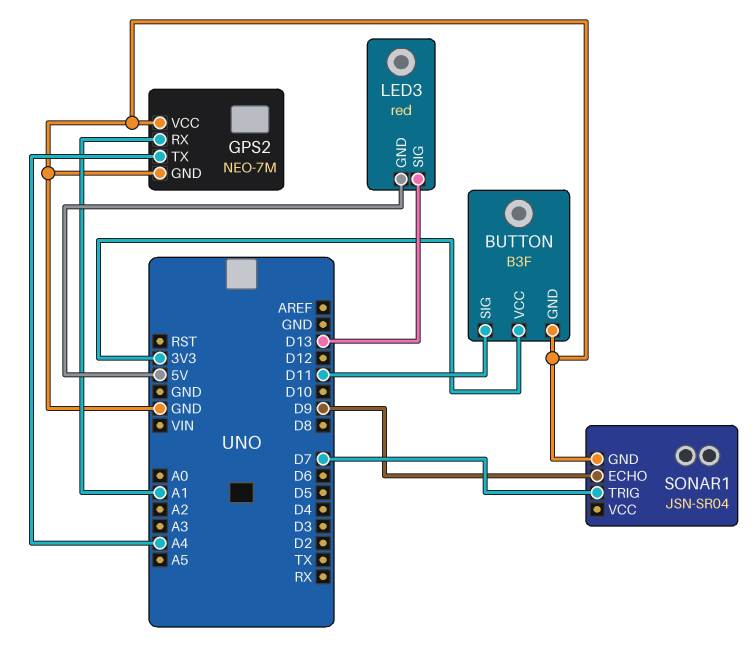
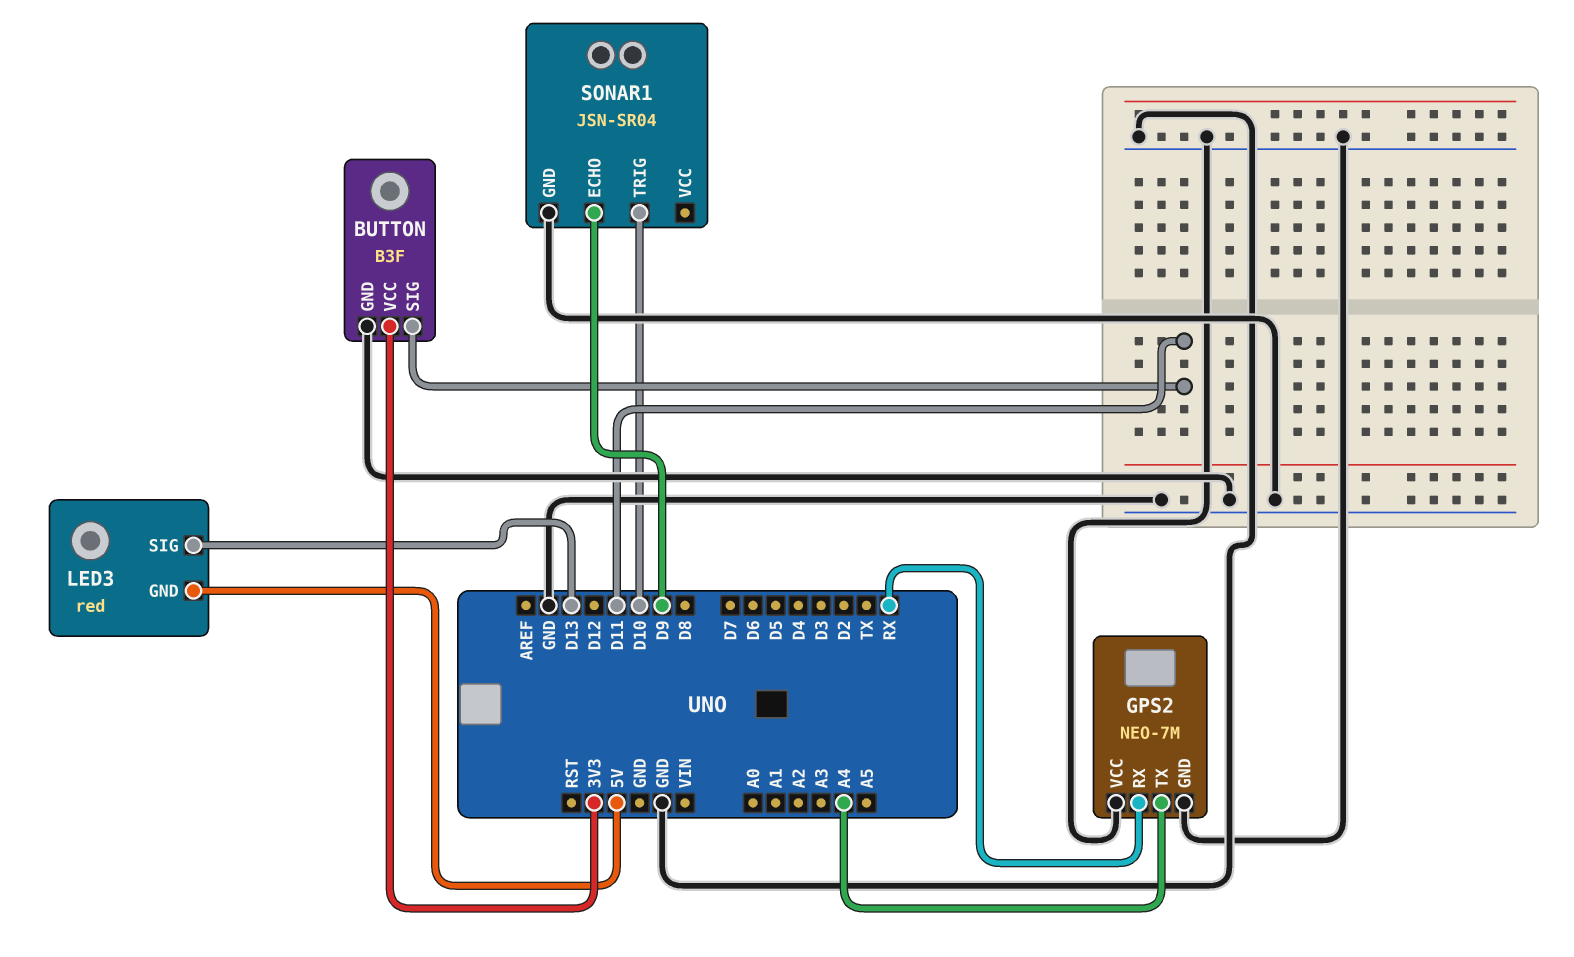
GPS2 pin RX: A1 -> RX
SONAR1 pin TRIG: D7 -> D10

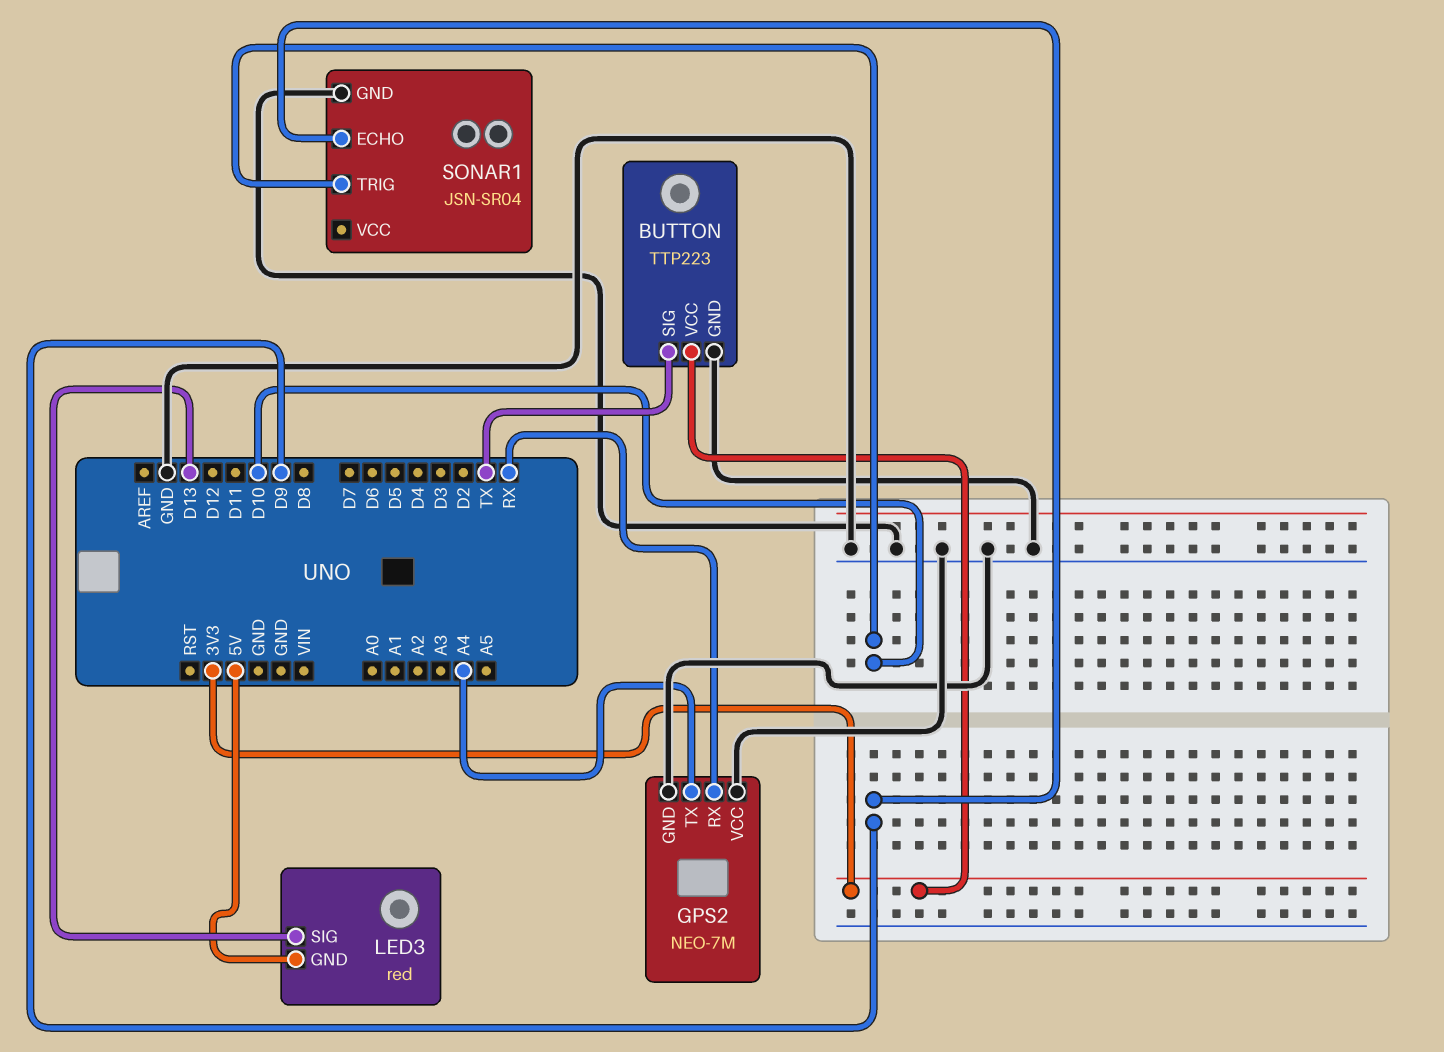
BUTTON: B3F -> TTP223
BUTTON pin SIG: D11 -> TX

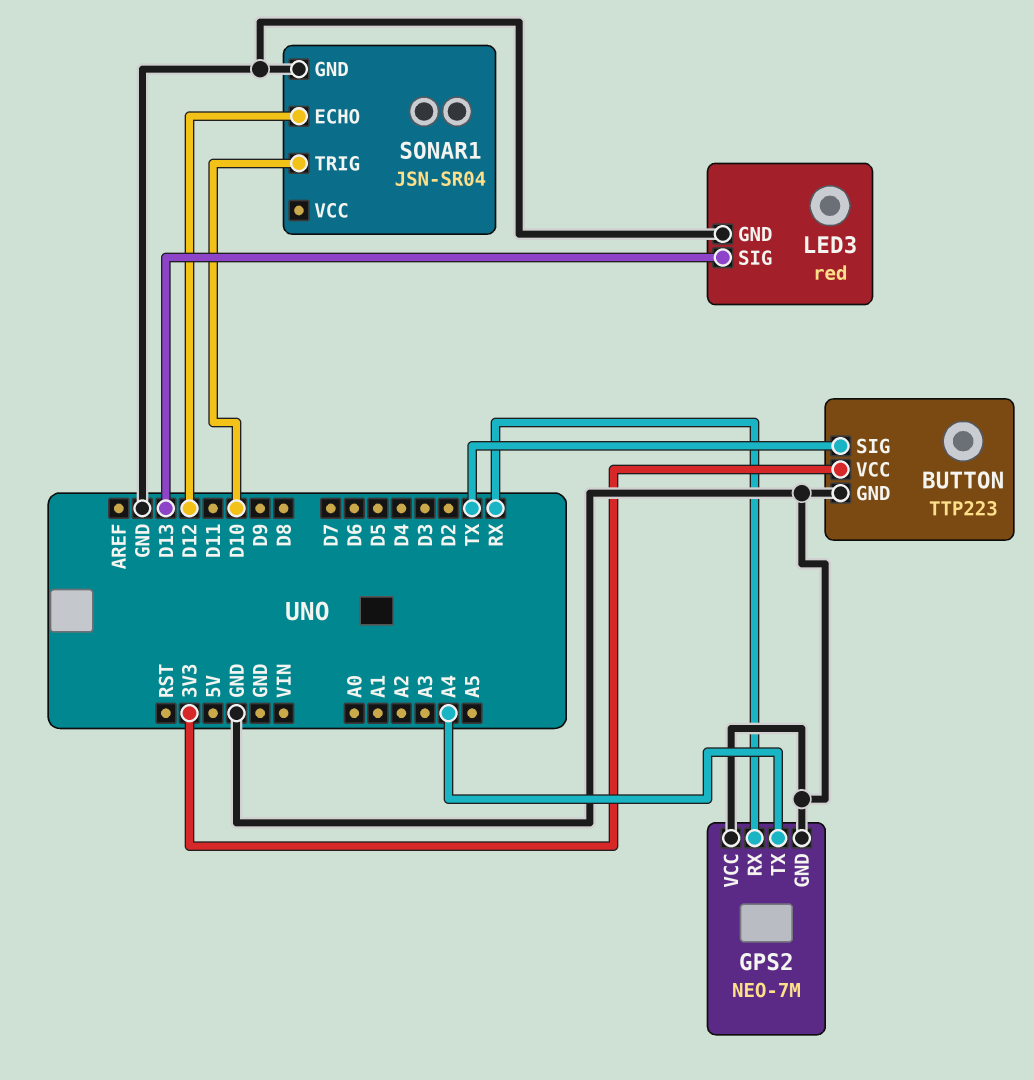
LED3 pin GND: 5V -> GND
SONAR1 pin ECHO: D9 -> D12

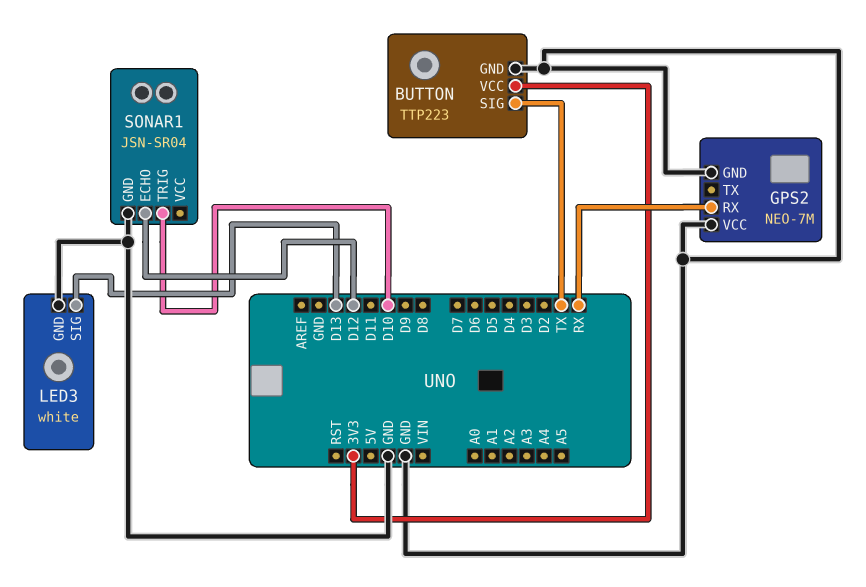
GPS2 pin TX: A4 -> none
LED3: red -> white

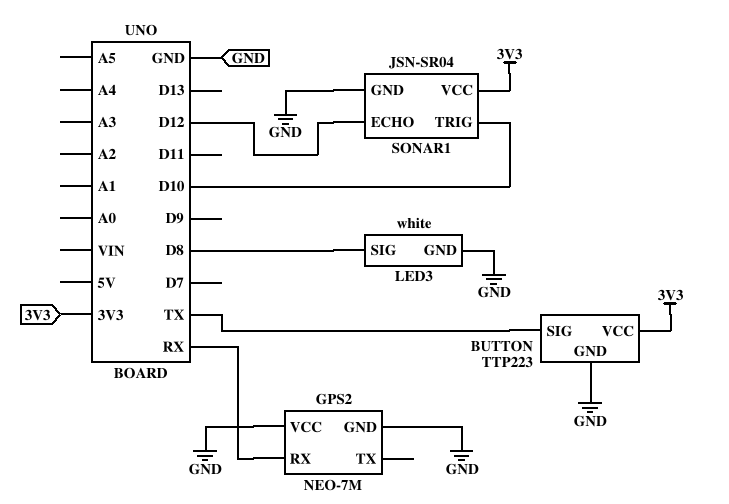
LED3 pin SIG: D13 -> D8
SONAR1 pin VCC: none -> 3V3

